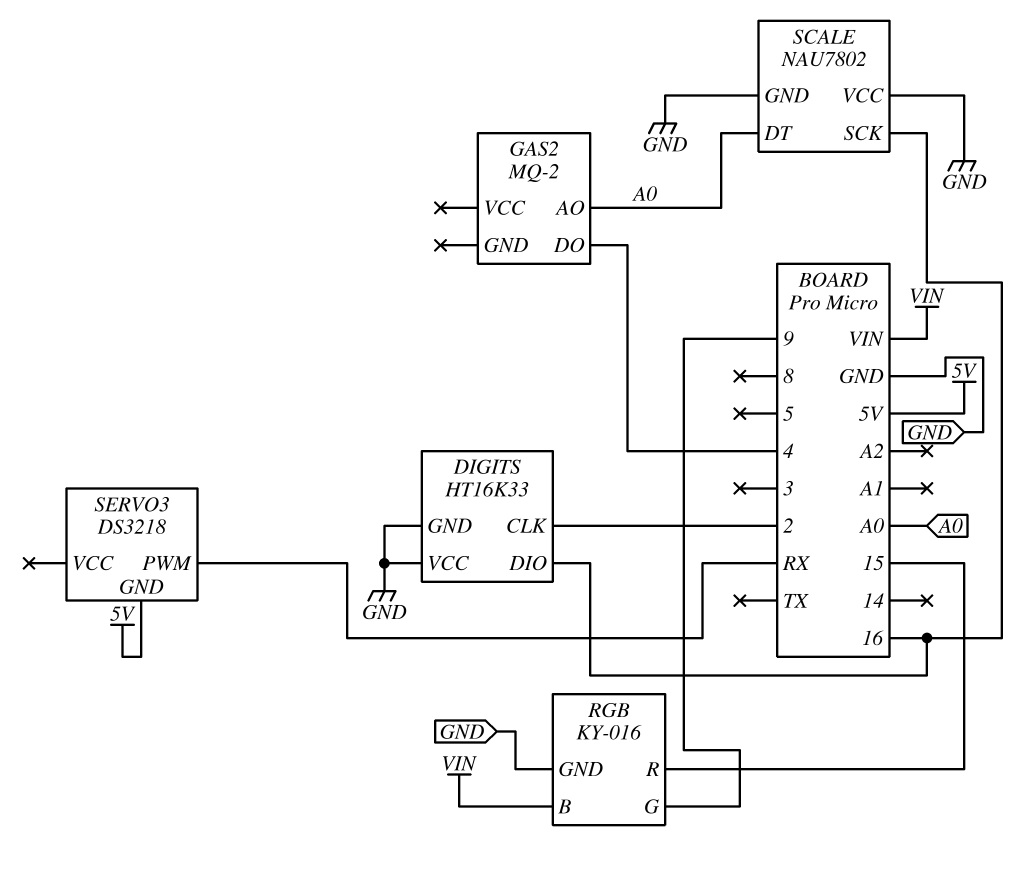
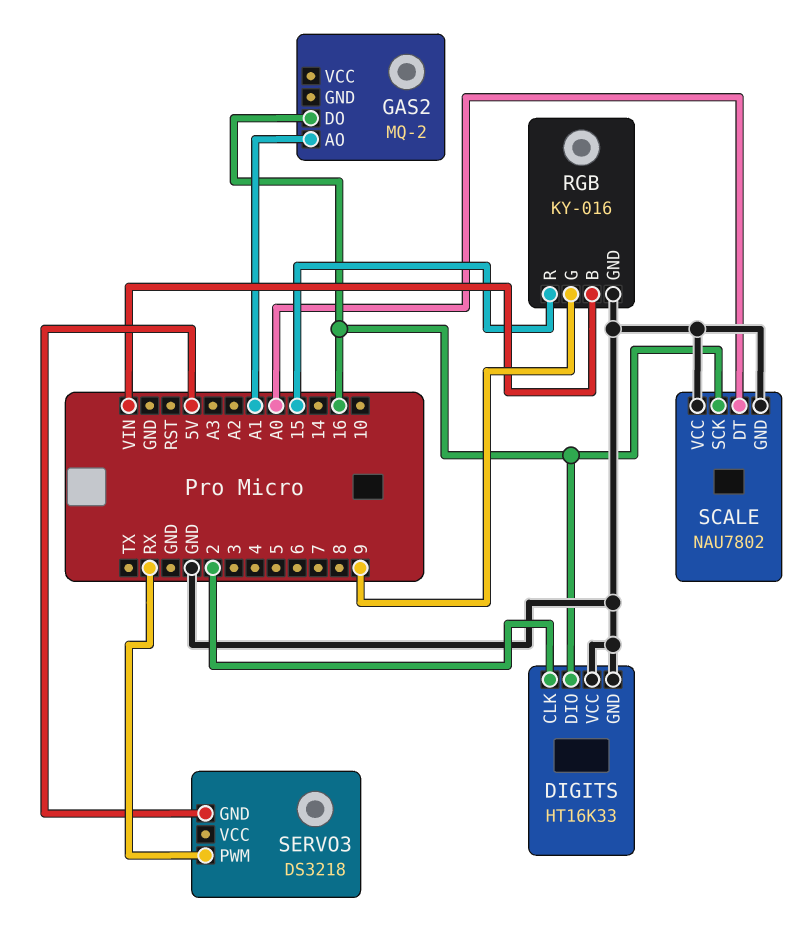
GAS2 pin AO: A0 -> A1
GAS2 pin DO: 4 -> 16

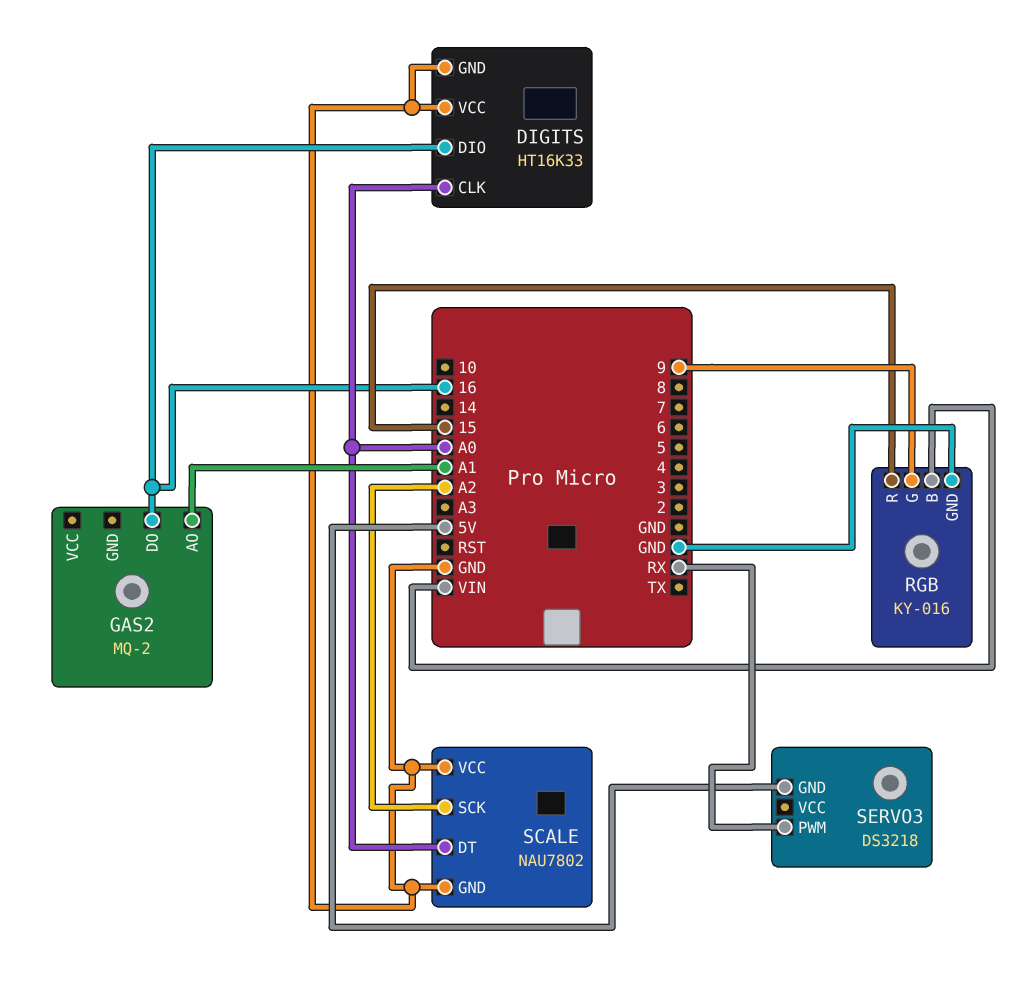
DIGITS pin CLK: 2 -> A0
SCALE pin SCK: 16 -> A2

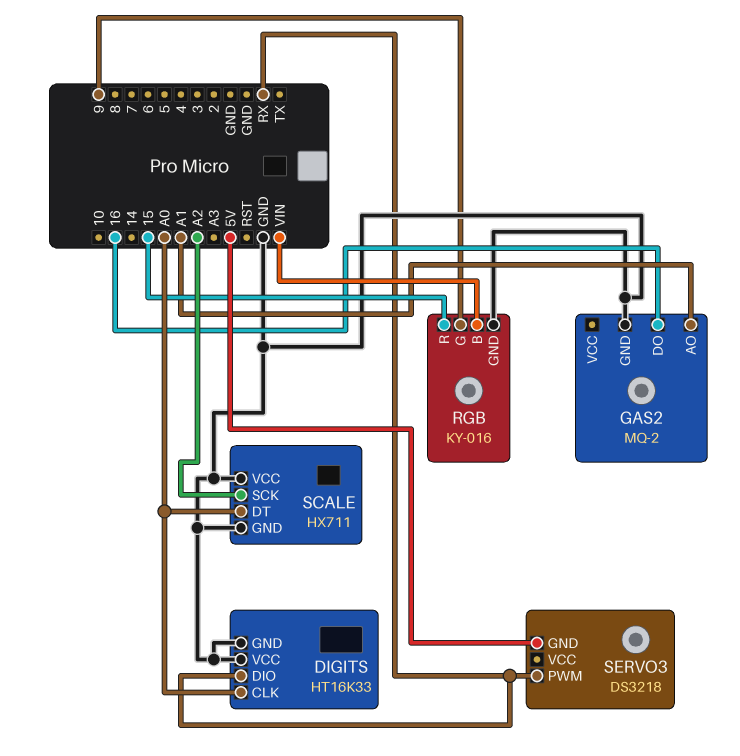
DIGITS pin DIO: 16 -> RX
GAS2 pin GND: none -> GND
SCALE: NAU7802 -> HX711

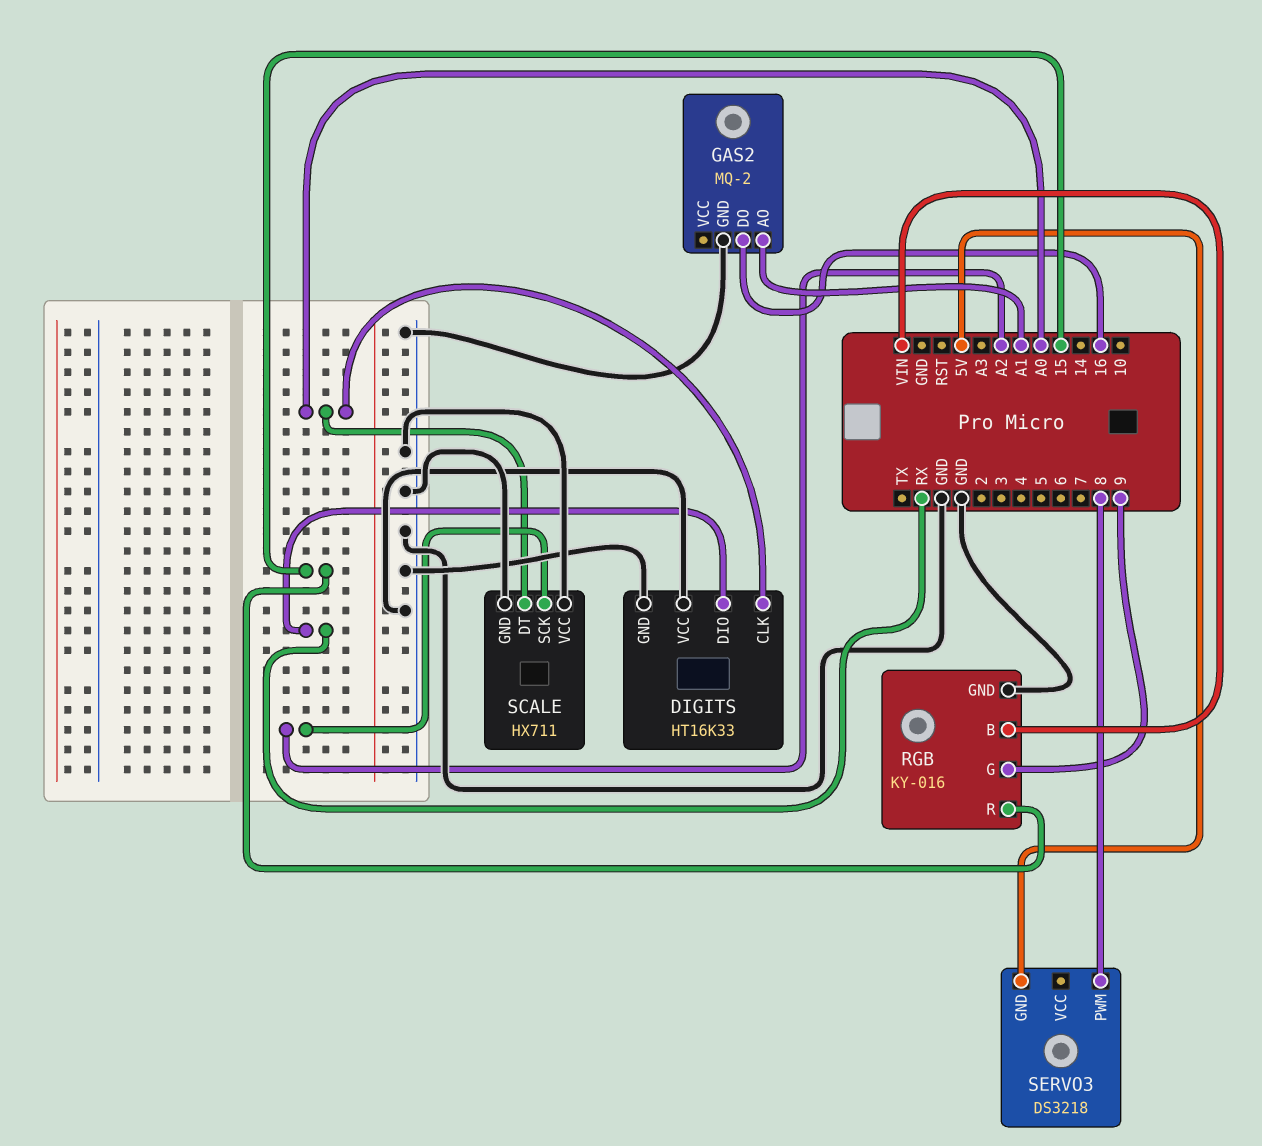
SERVO3 pin PWM: RX -> 8

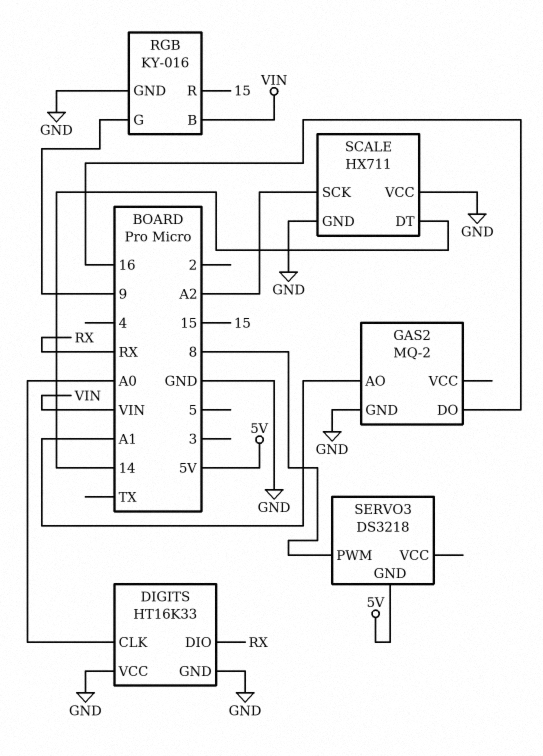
SCALE pin DT: A0 -> 14

